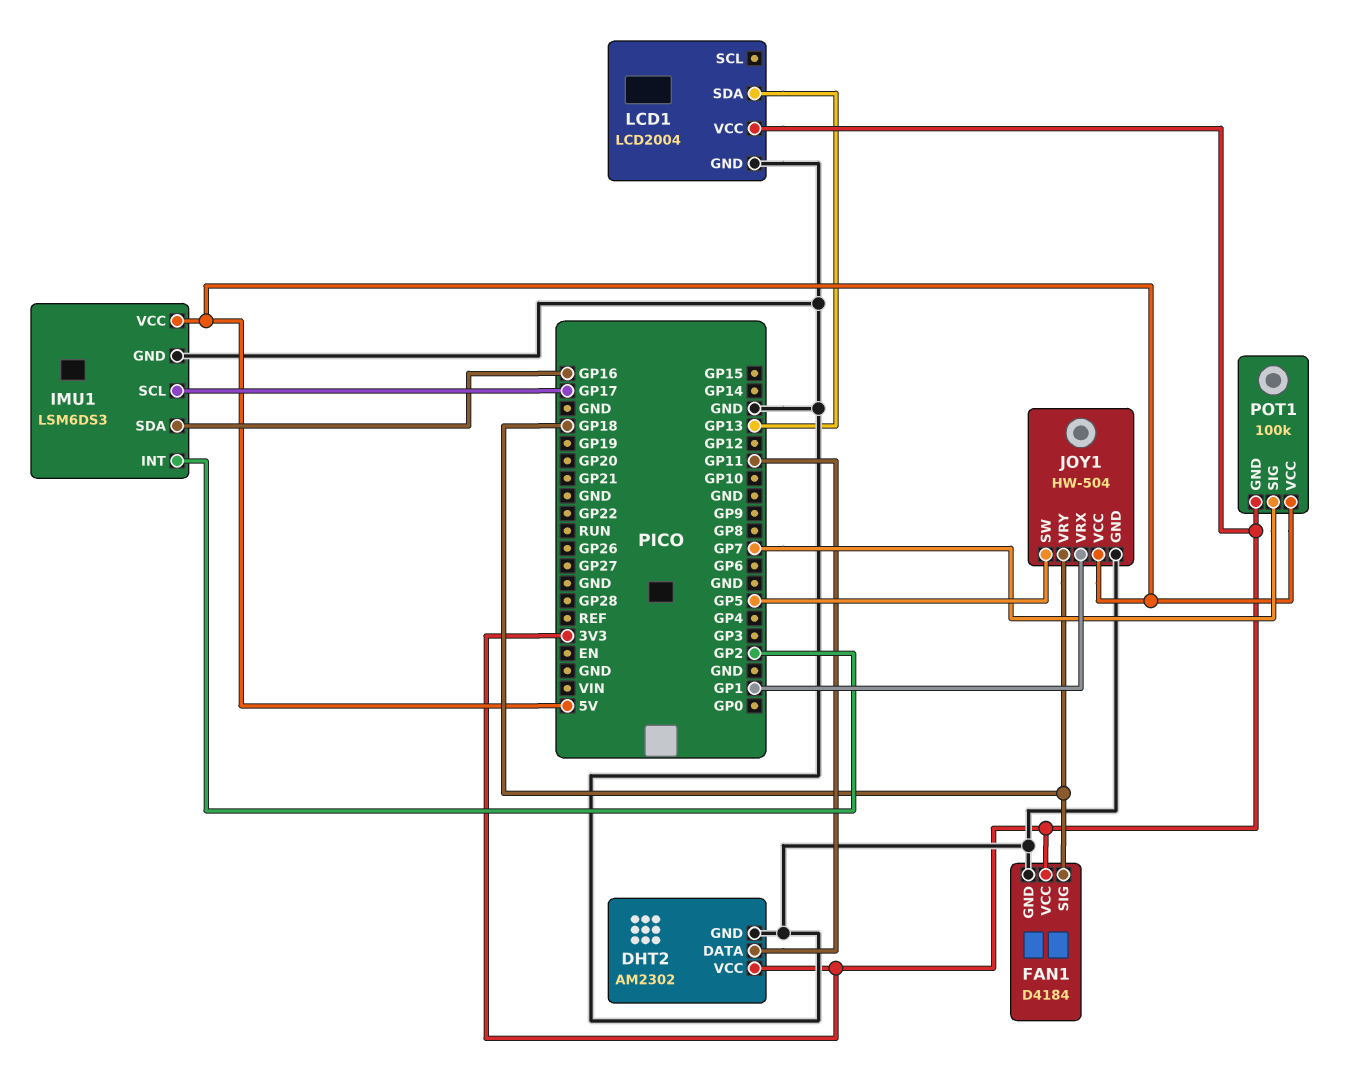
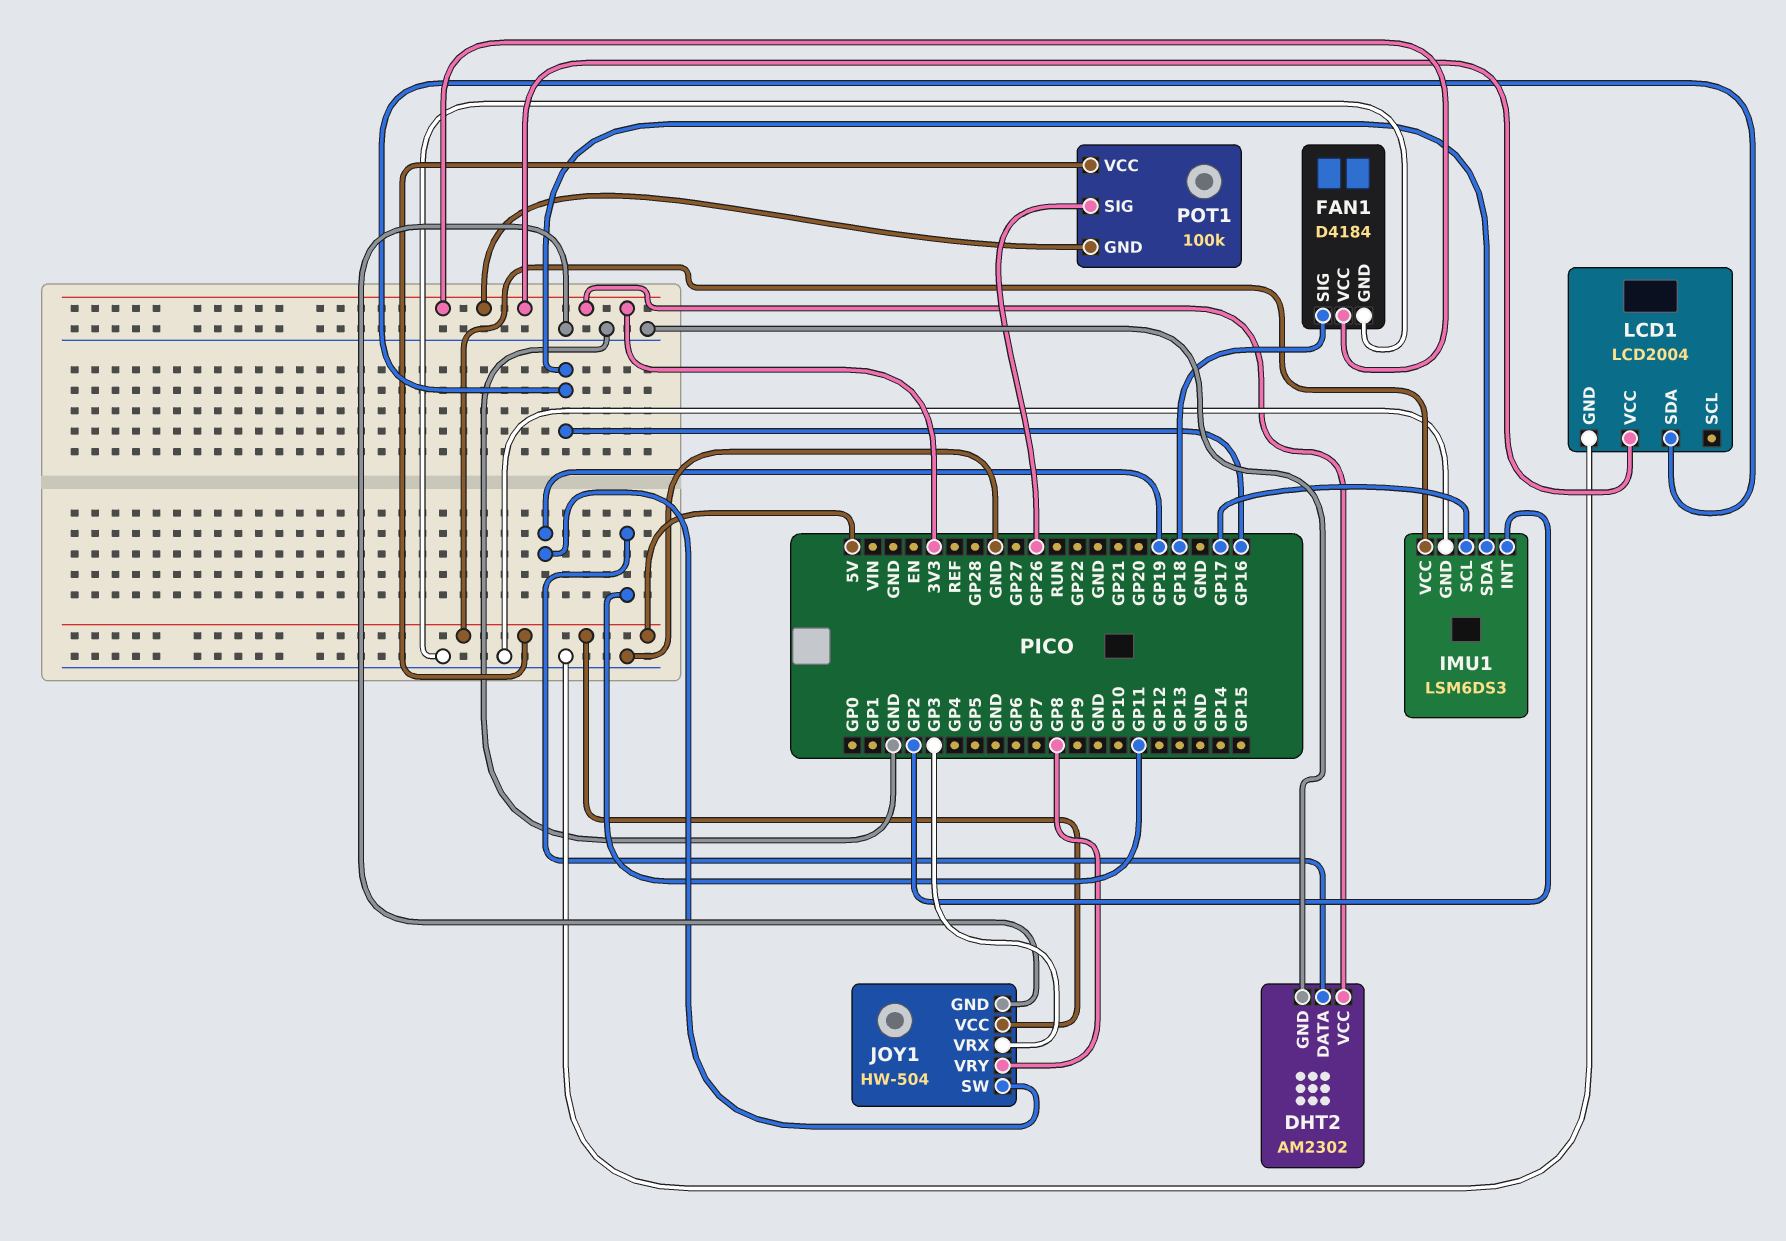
JOY1 pin SW: GP5 -> GP19
JOY1 pin VRX: GP1 -> GP3
JOY1 pin VRY: GP18 -> GP8
LCD1 pin SDA: GP13 -> GP16
POT1 pin SIG: GP7 -> GP26

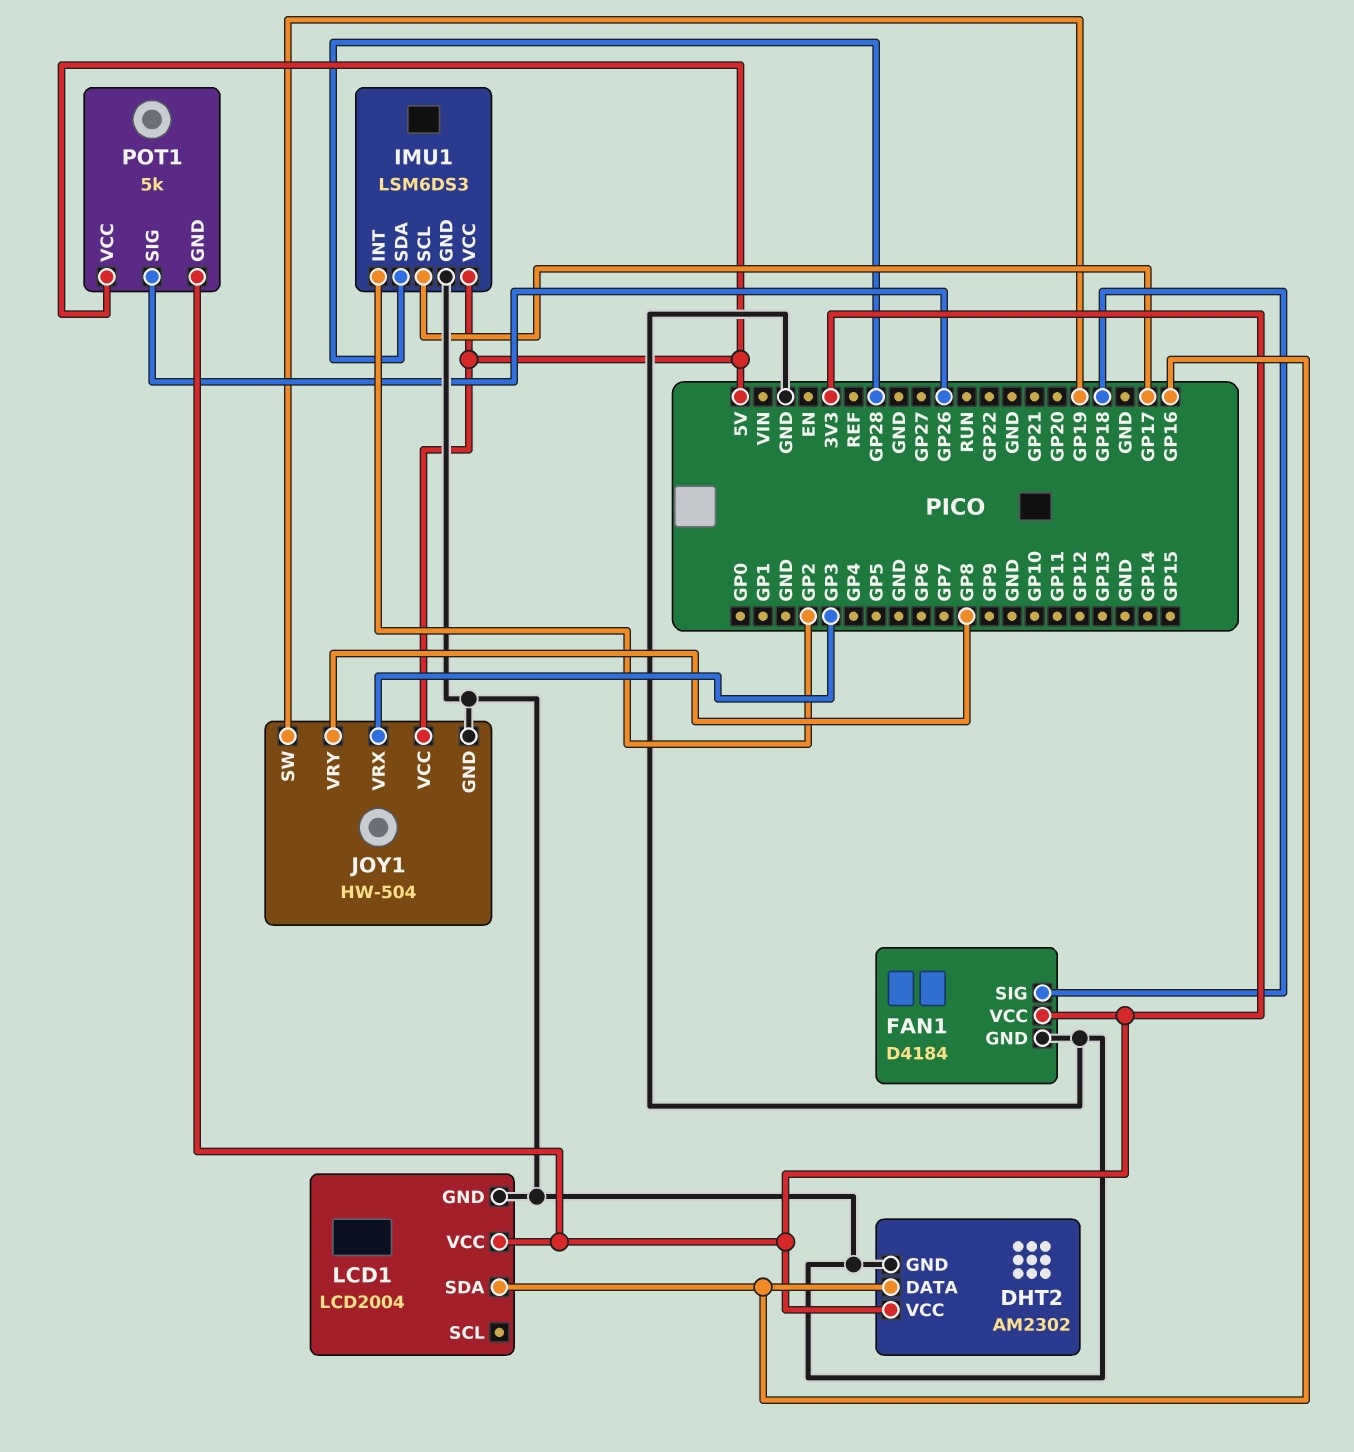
DHT2 pin DATA: GP11 -> GP16
IMU1 pin SDA: GP16 -> GP28
POT1: 100k -> 5k

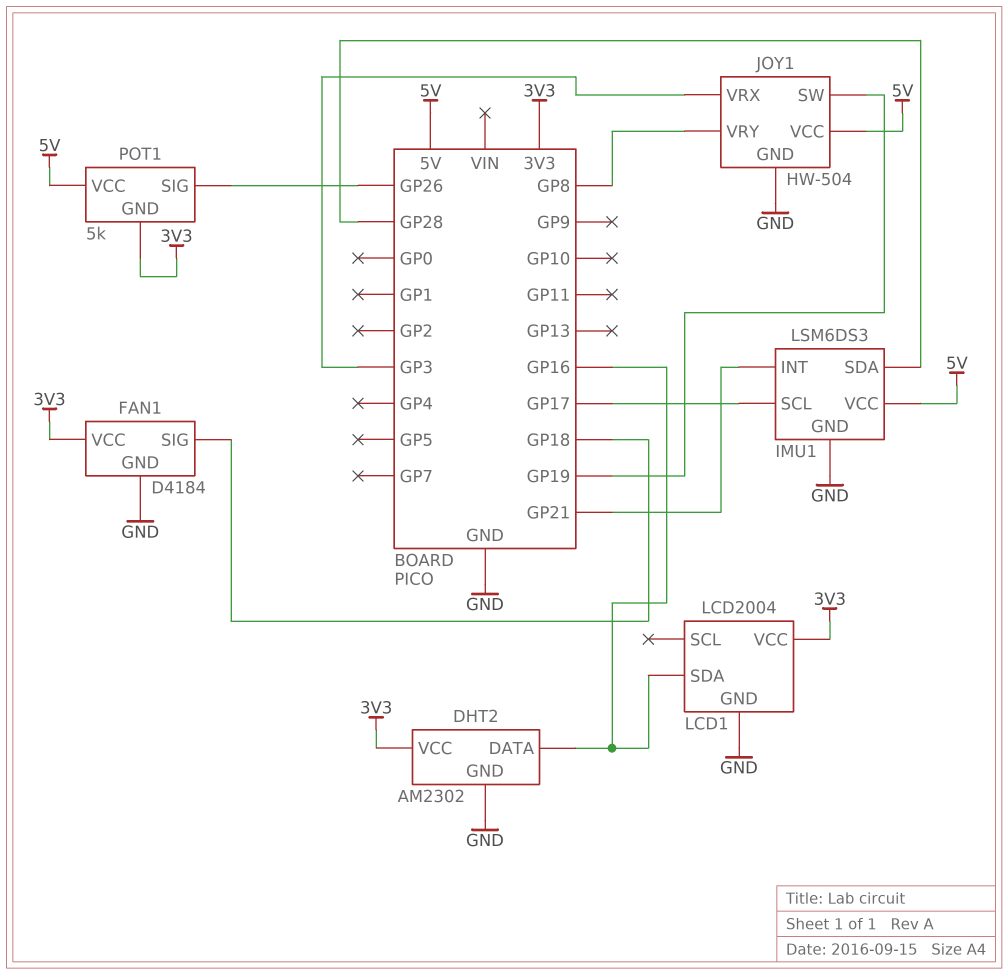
IMU1 pin INT: GP2 -> GP21

